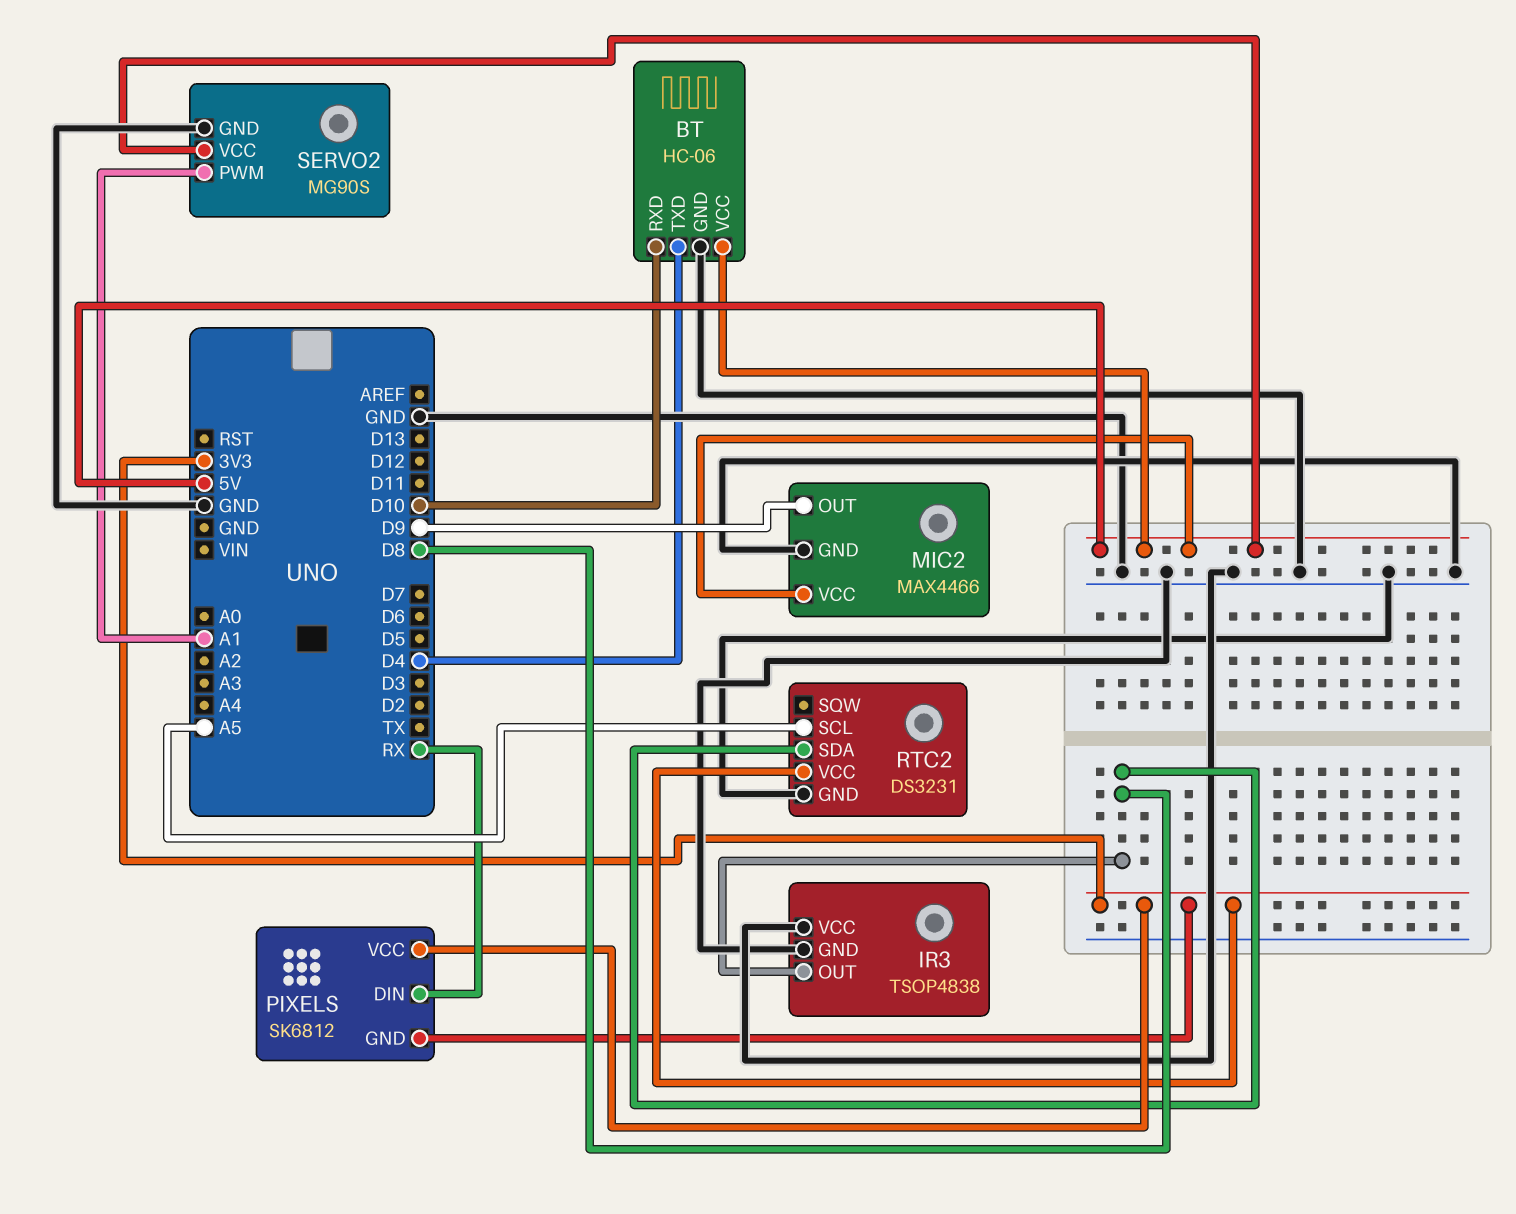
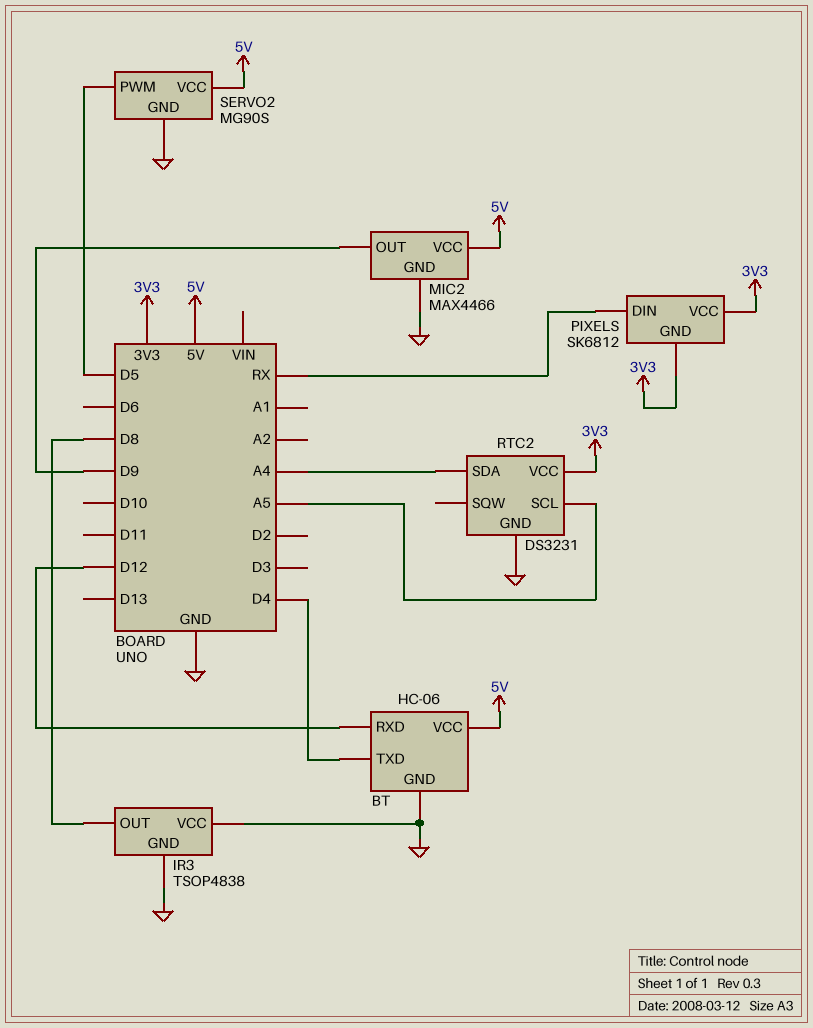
BT pin RXD: D10 -> D12
RTC2 pin SDA: D8 -> A4
SERVO2 pin PWM: A1 -> D5

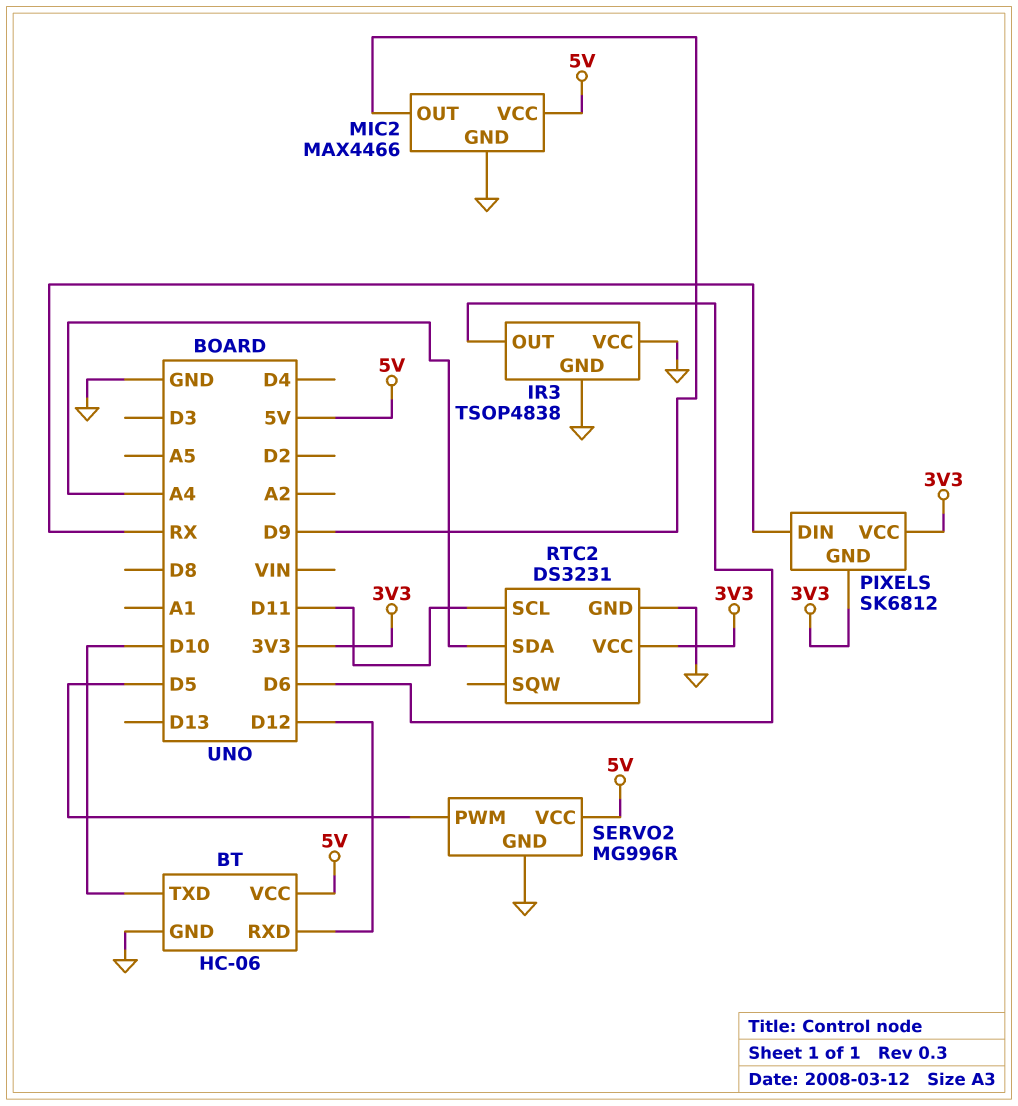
BT pin TXD: D4 -> D10
IR3 pin OUT: D8 -> D6
RTC2 pin SCL: A5 -> D11
SERVO2: MG90S -> MG996R

